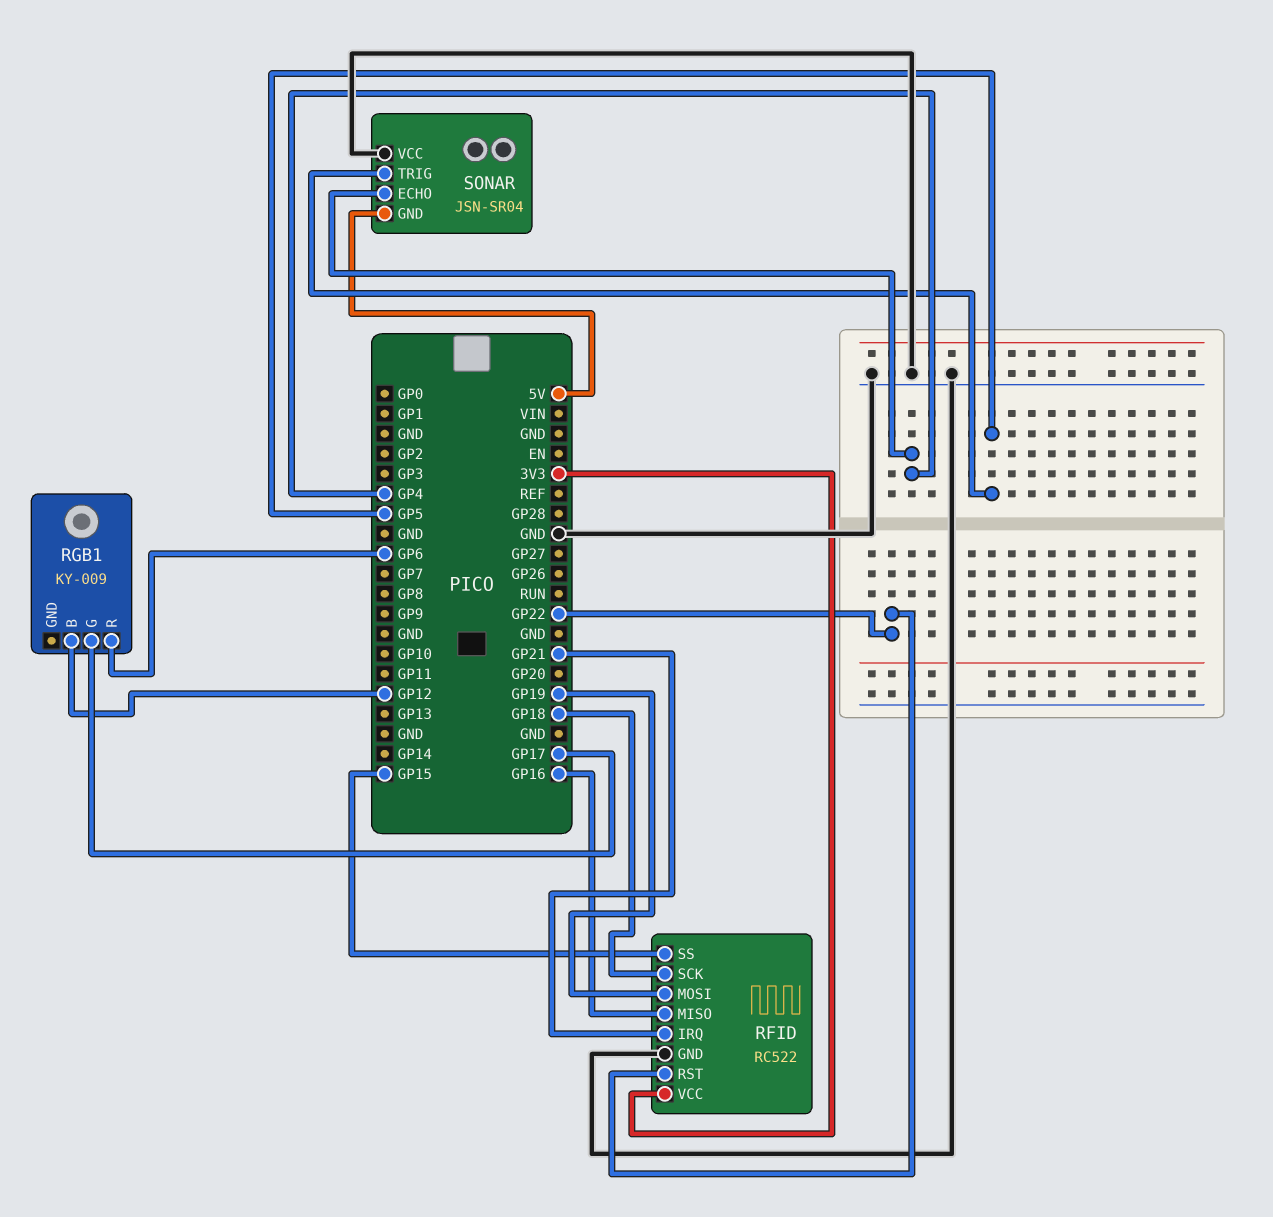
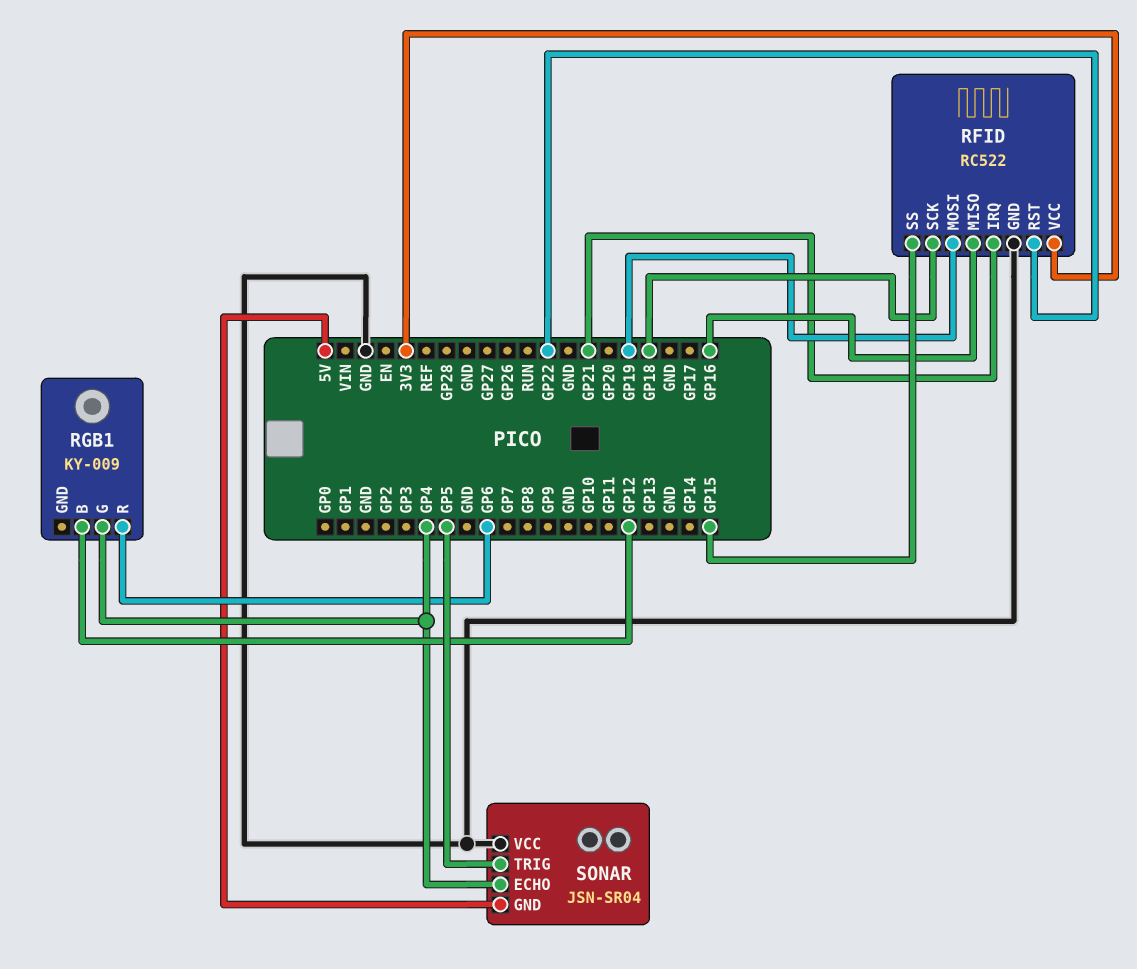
RGB1 pin G: GP17 -> GP4

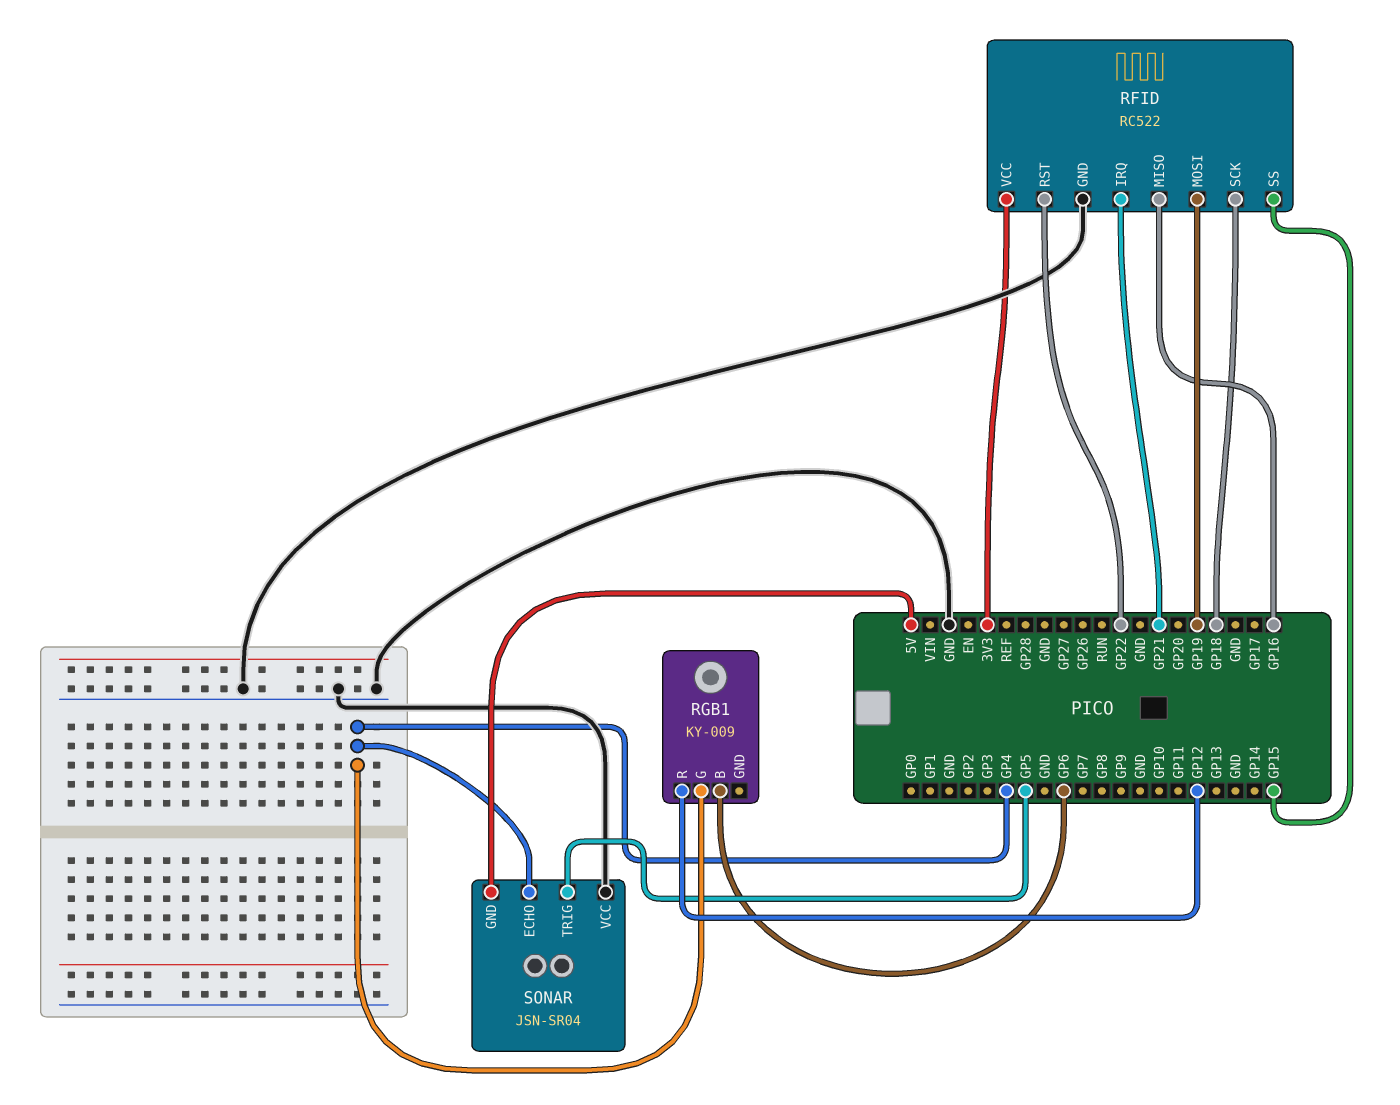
RGB1 pin B: GP12 -> GP6
RGB1 pin R: GP6 -> GP12

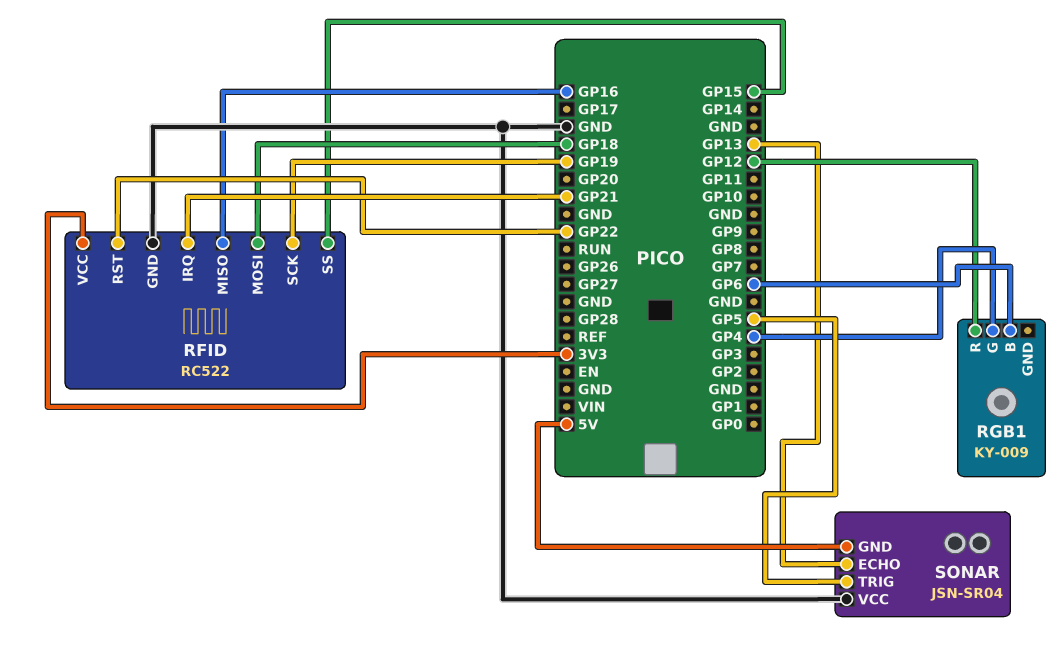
RFID pin MOSI: GP19 -> GP18
RFID pin SCK: GP18 -> GP19
SONAR pin ECHO: GP4 -> GP13

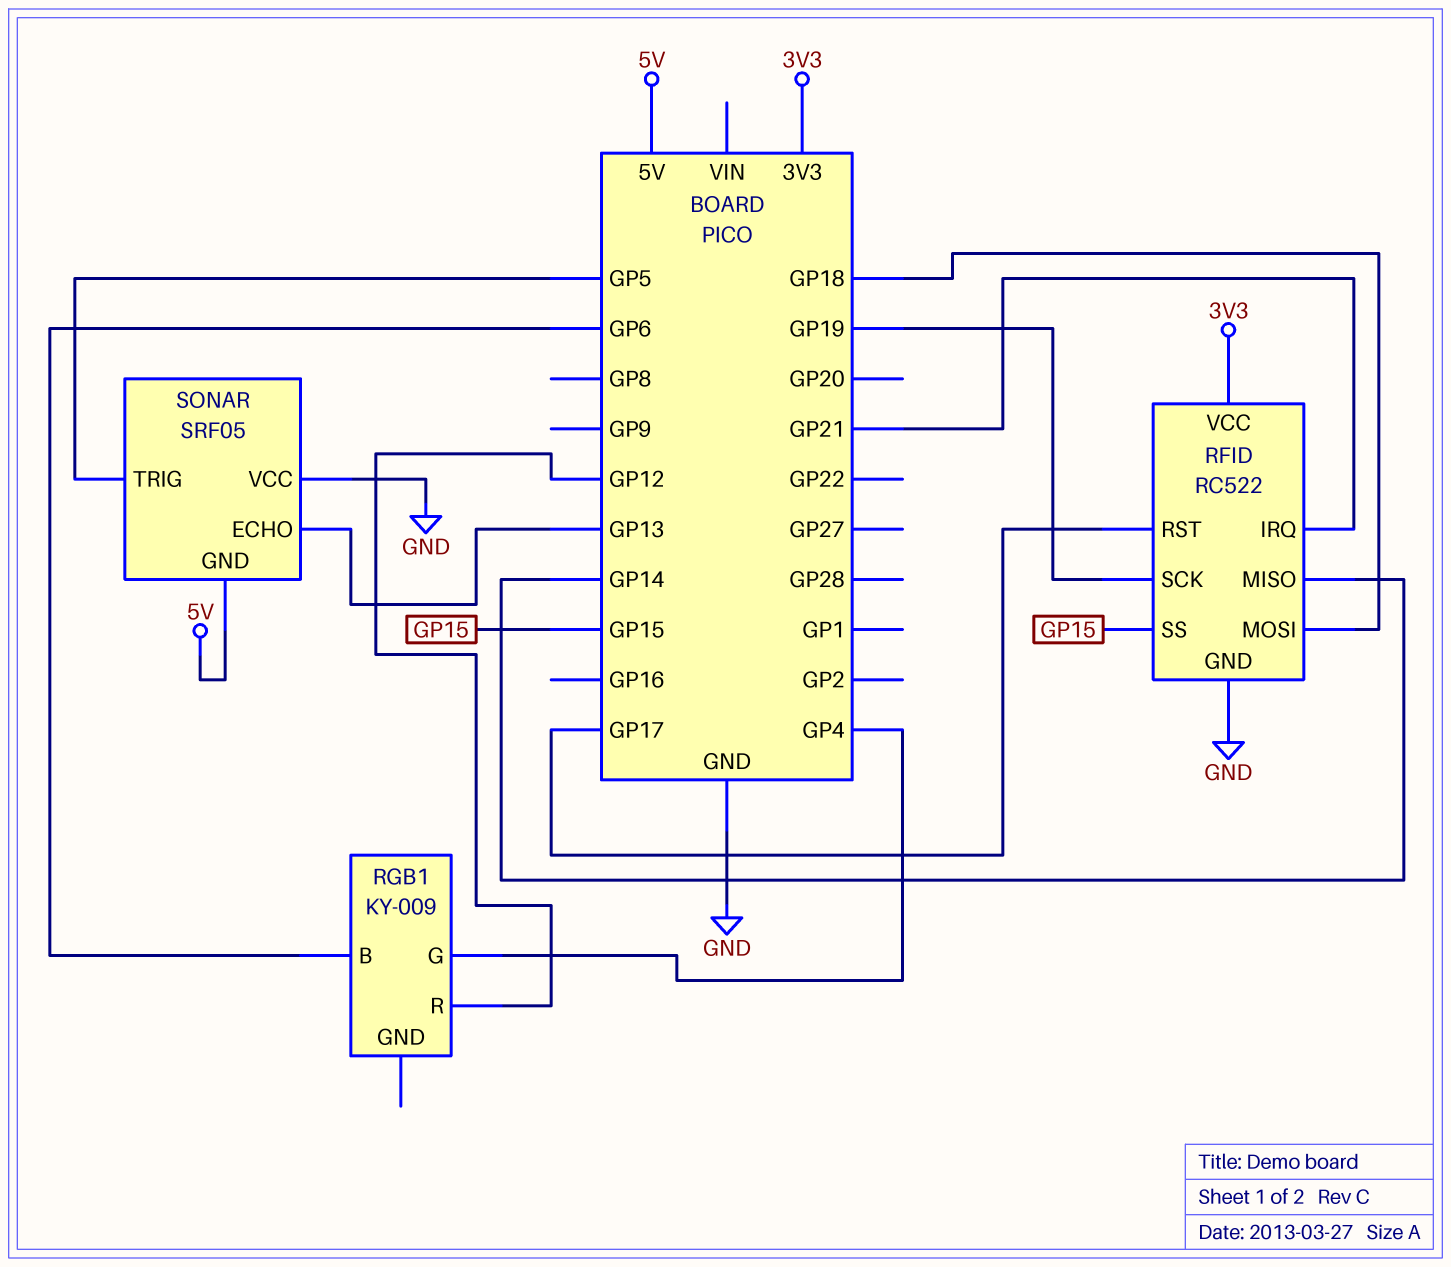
RFID pin MISO: GP16 -> GP14
RFID pin RST: GP22 -> GP17
SONAR: JSN-SR04 -> SRF05

